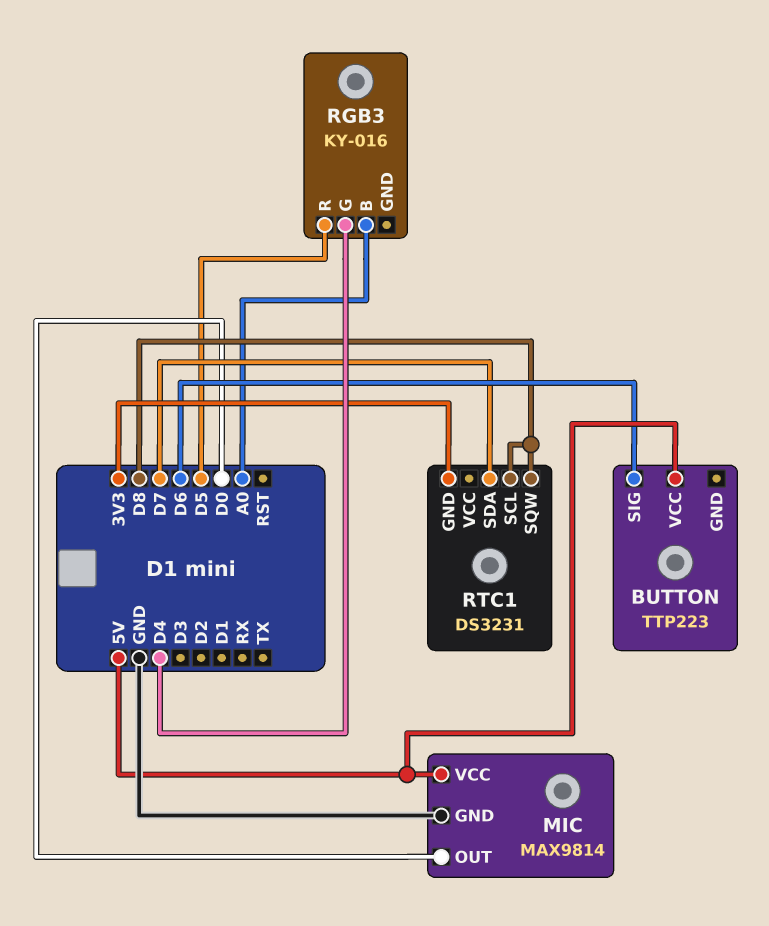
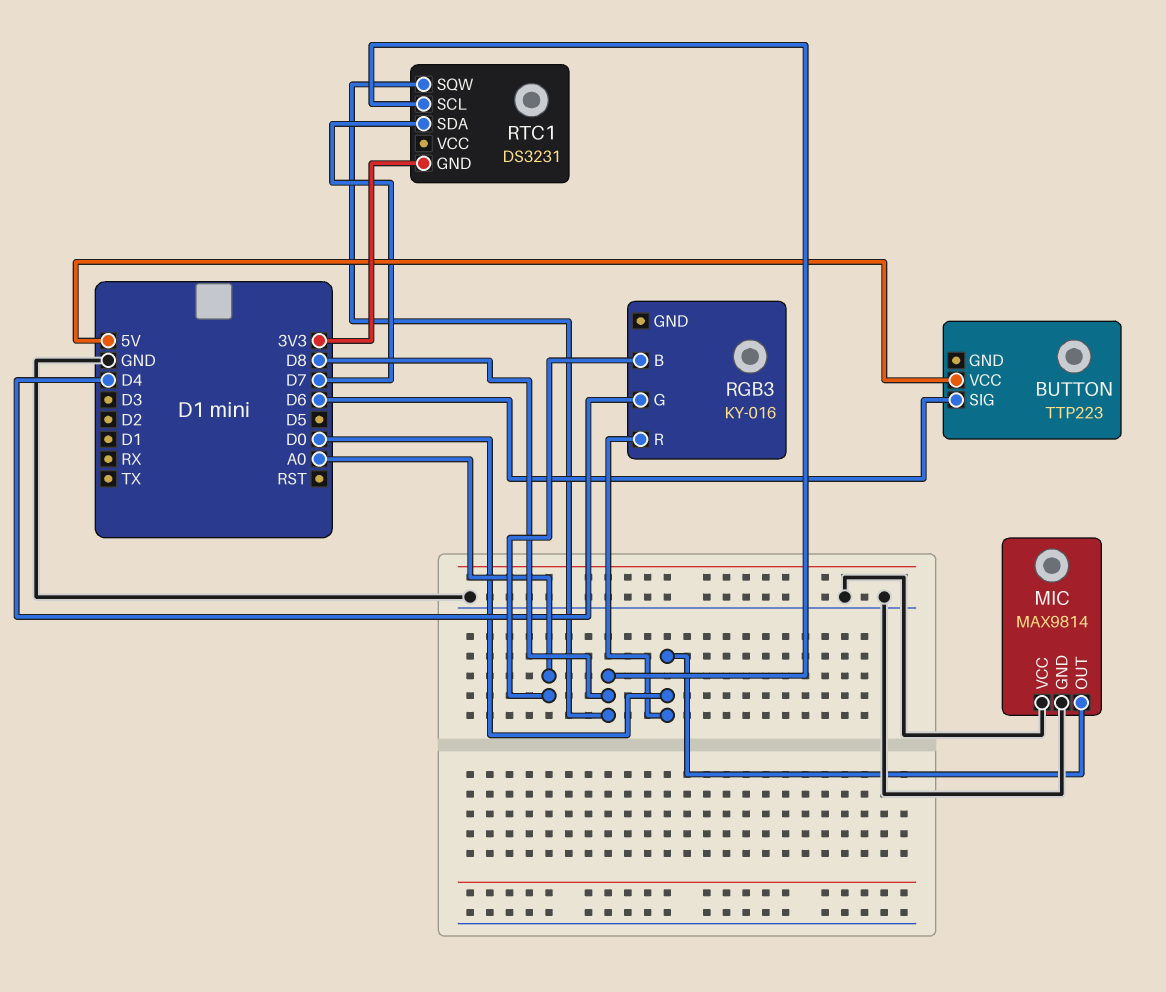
MIC pin VCC: 5V -> GND
RGB3 pin R: D5 -> D0

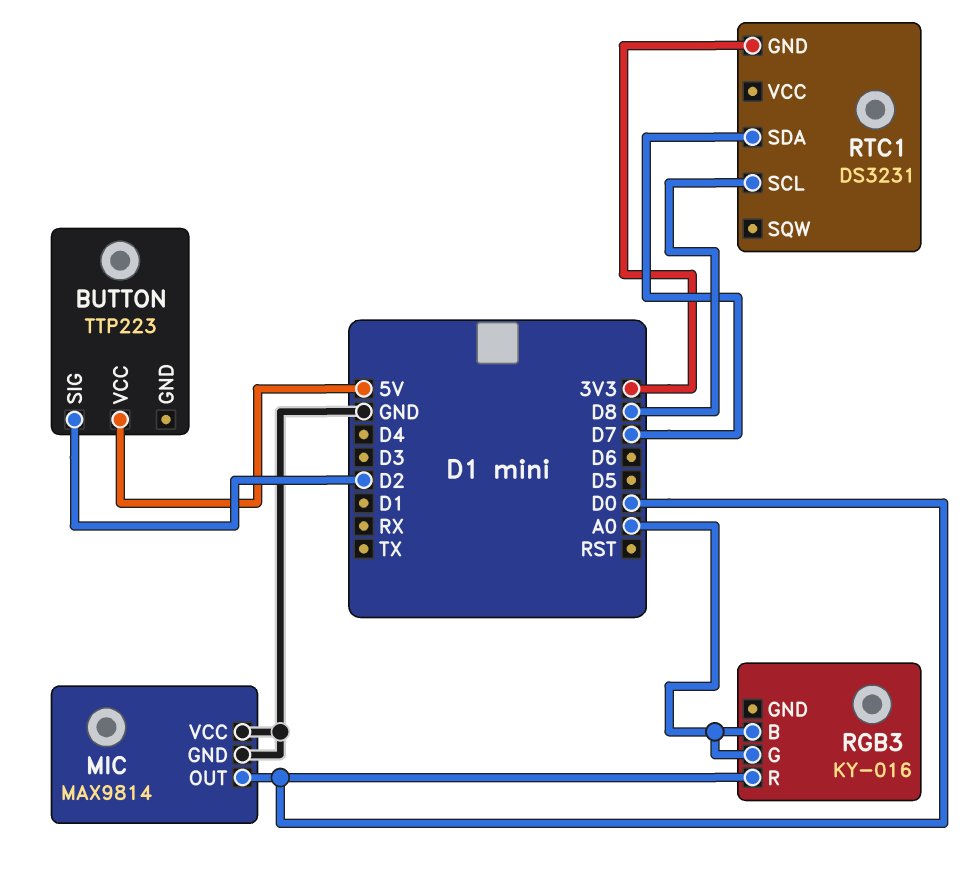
BUTTON pin SIG: D6 -> D2
RGB3 pin G: D4 -> A0
RTC1 pin SQW: D8 -> none

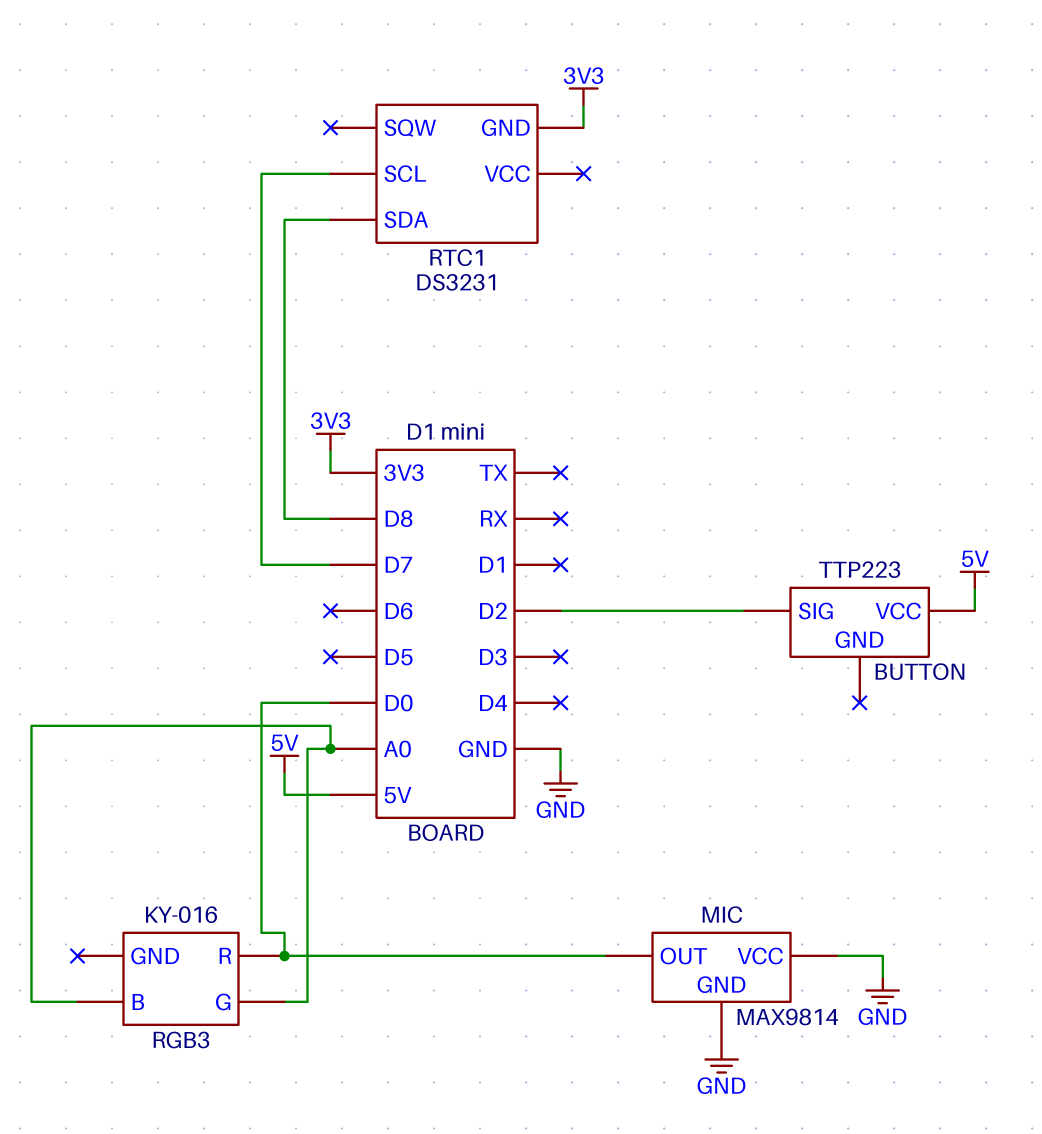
RTC1 pin SCL: D8 -> D7
RTC1 pin SDA: D7 -> D8

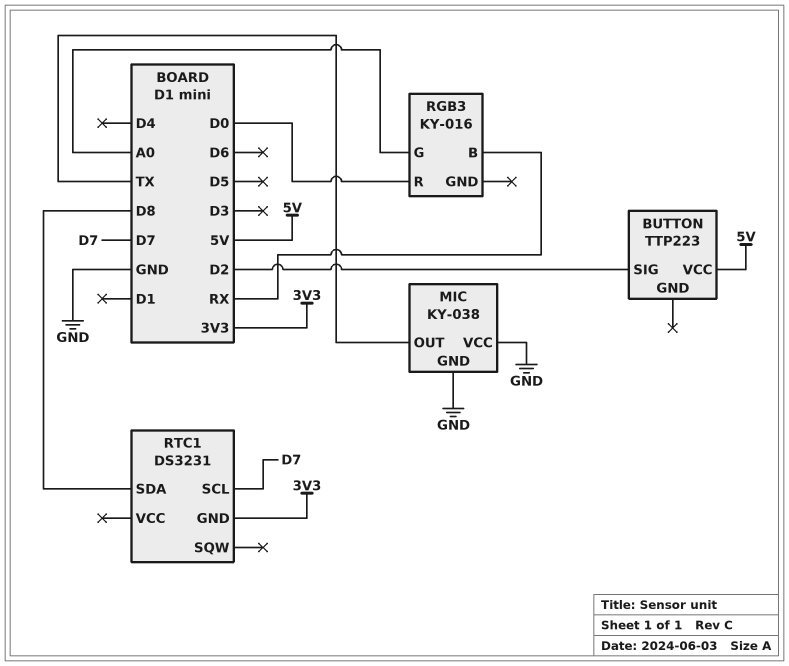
MIC: MAX9814 -> KY-038
MIC pin OUT: D0 -> TX
RGB3 pin B: A0 -> RX

